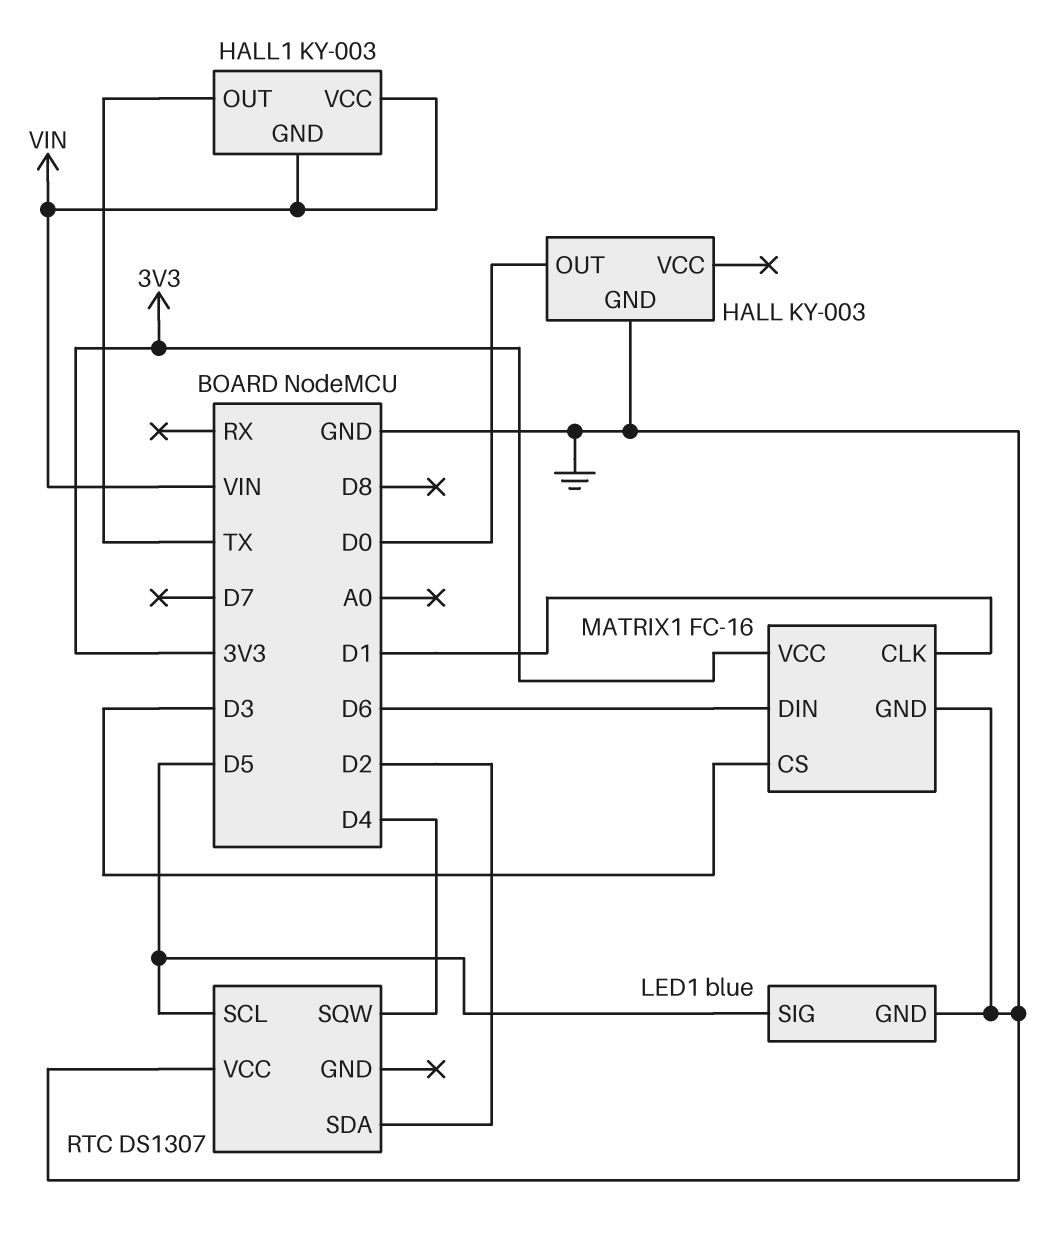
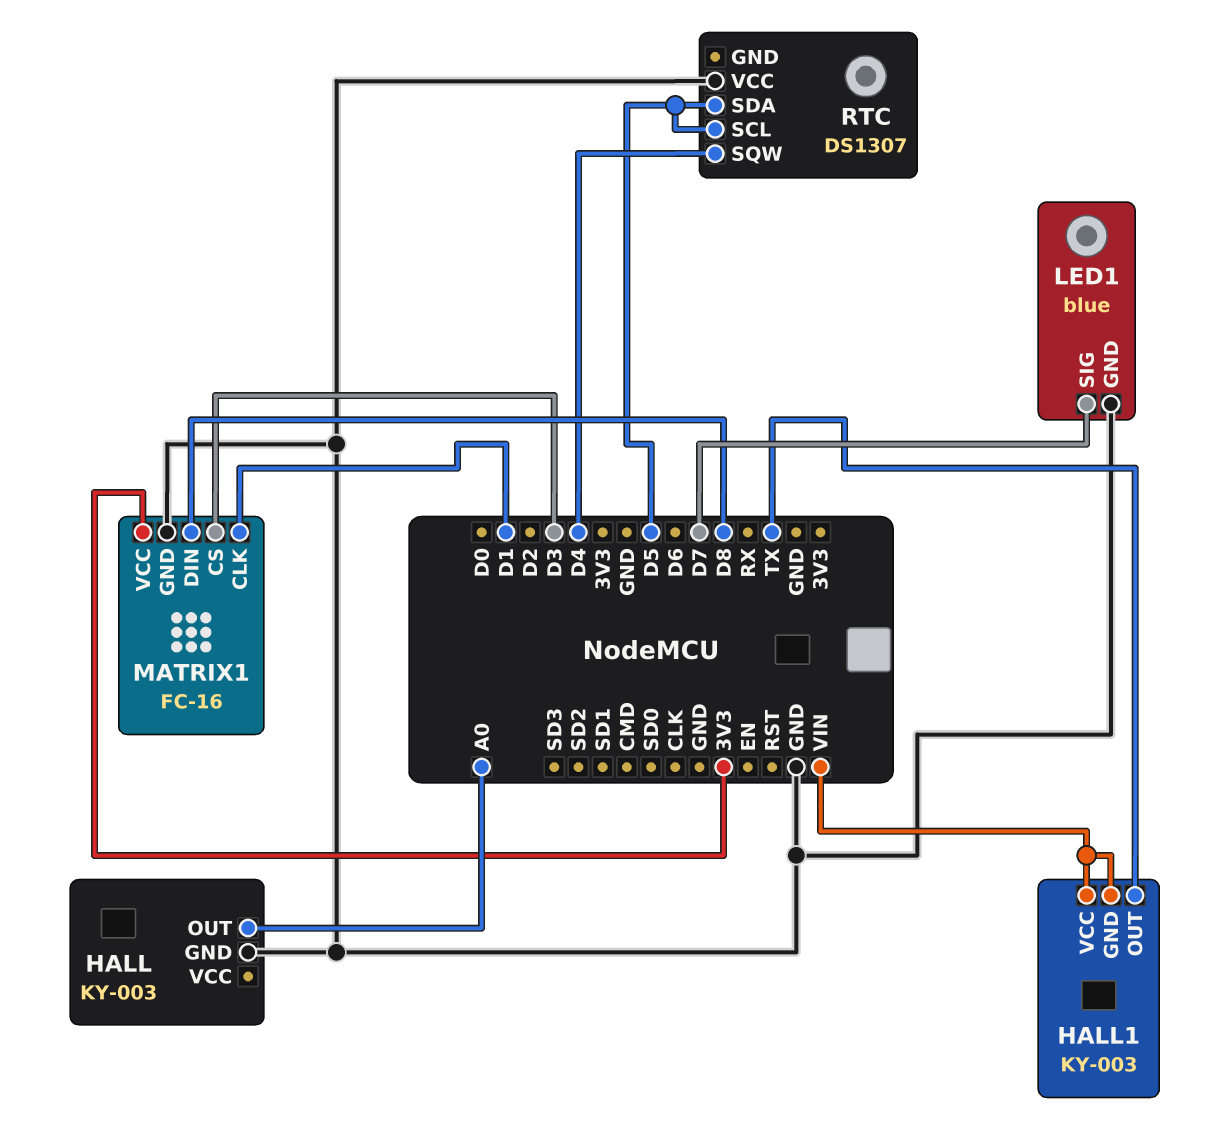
HALL pin OUT: D0 -> A0
LED1 pin SIG: D5 -> D7
MATRIX1 pin DIN: D6 -> D8
RTC pin SDA: D2 -> D5

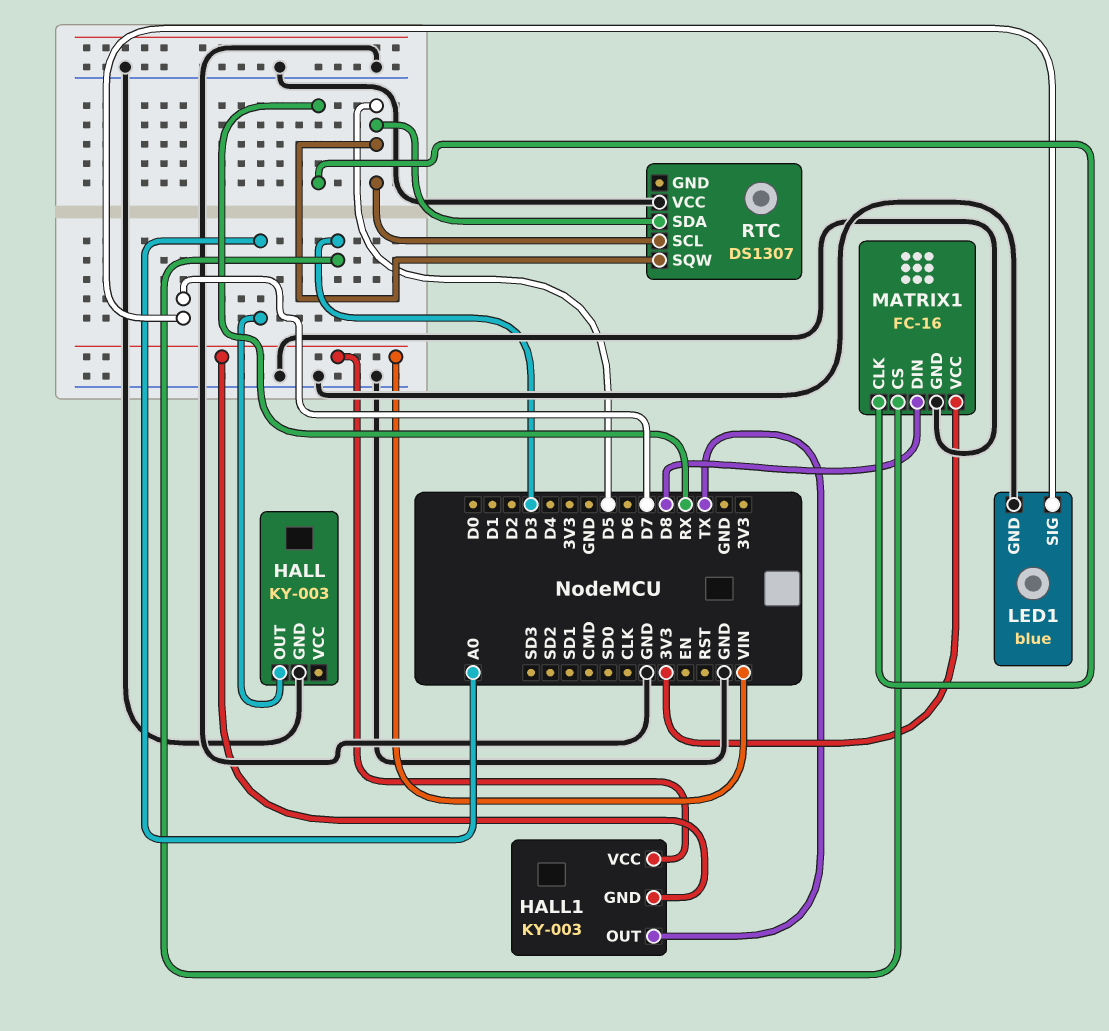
MATRIX1 pin CLK: D1 -> RX
RTC pin SQW: D4 -> D5

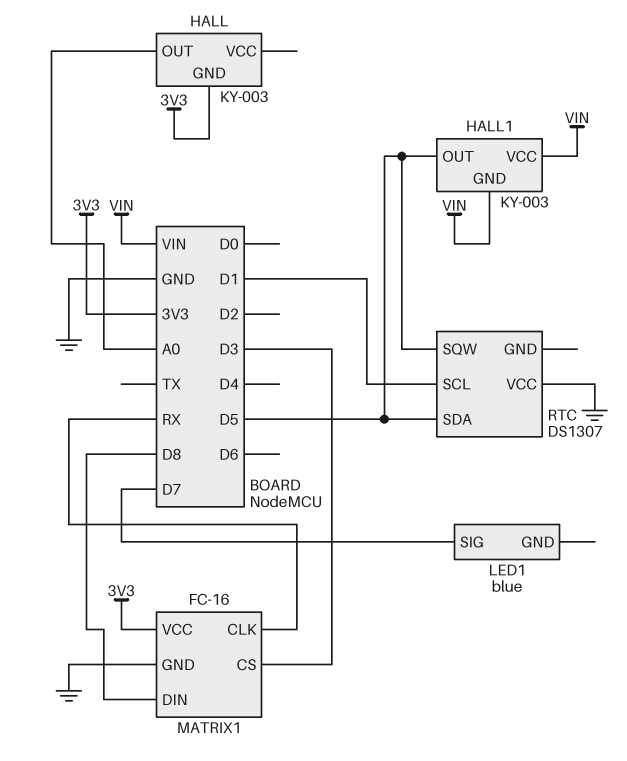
HALL pin GND: GND -> 3V3
HALL1 pin OUT: TX -> D5
LED1 pin GND: GND -> none
RTC pin SCL: D5 -> D1

